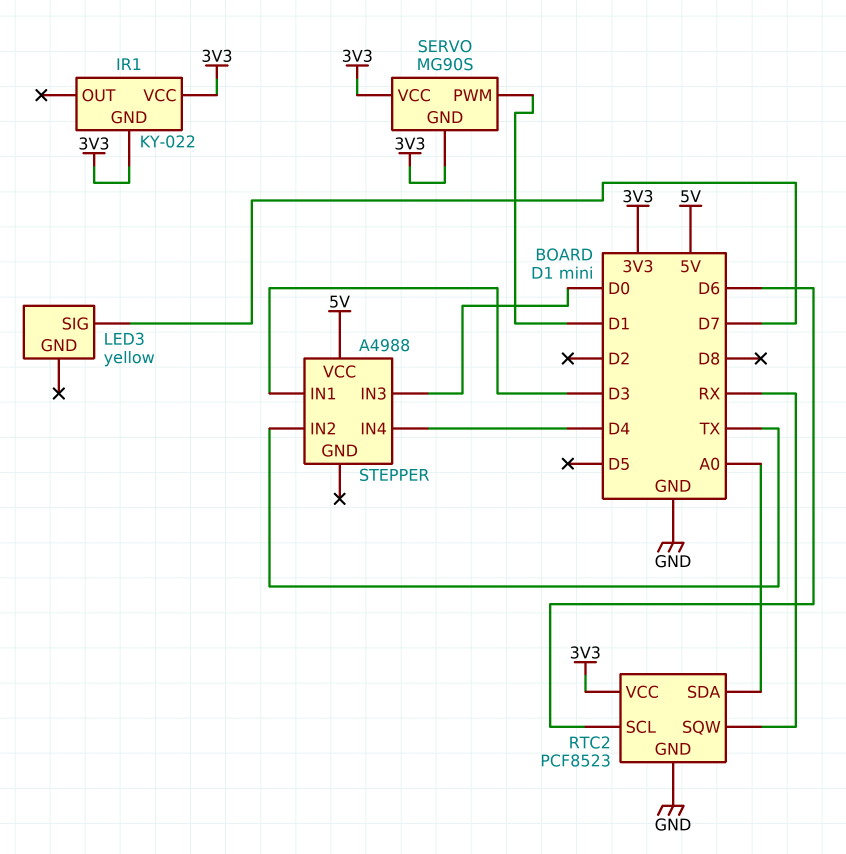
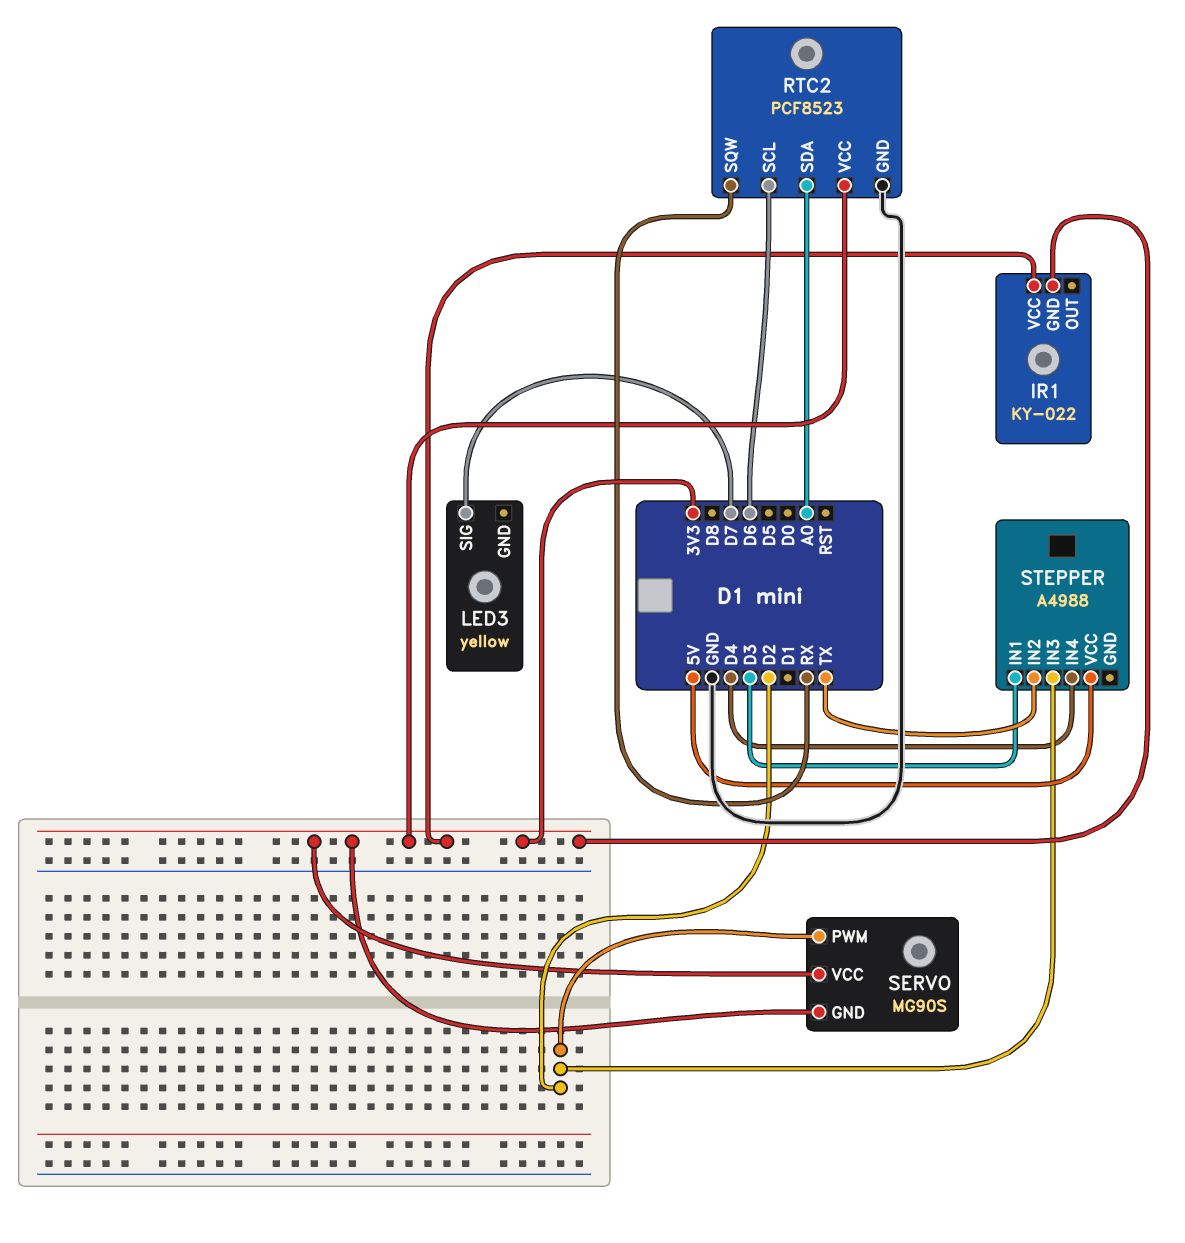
SERVO pin PWM: D1 -> D2
STEPPER pin IN3: D0 -> D2

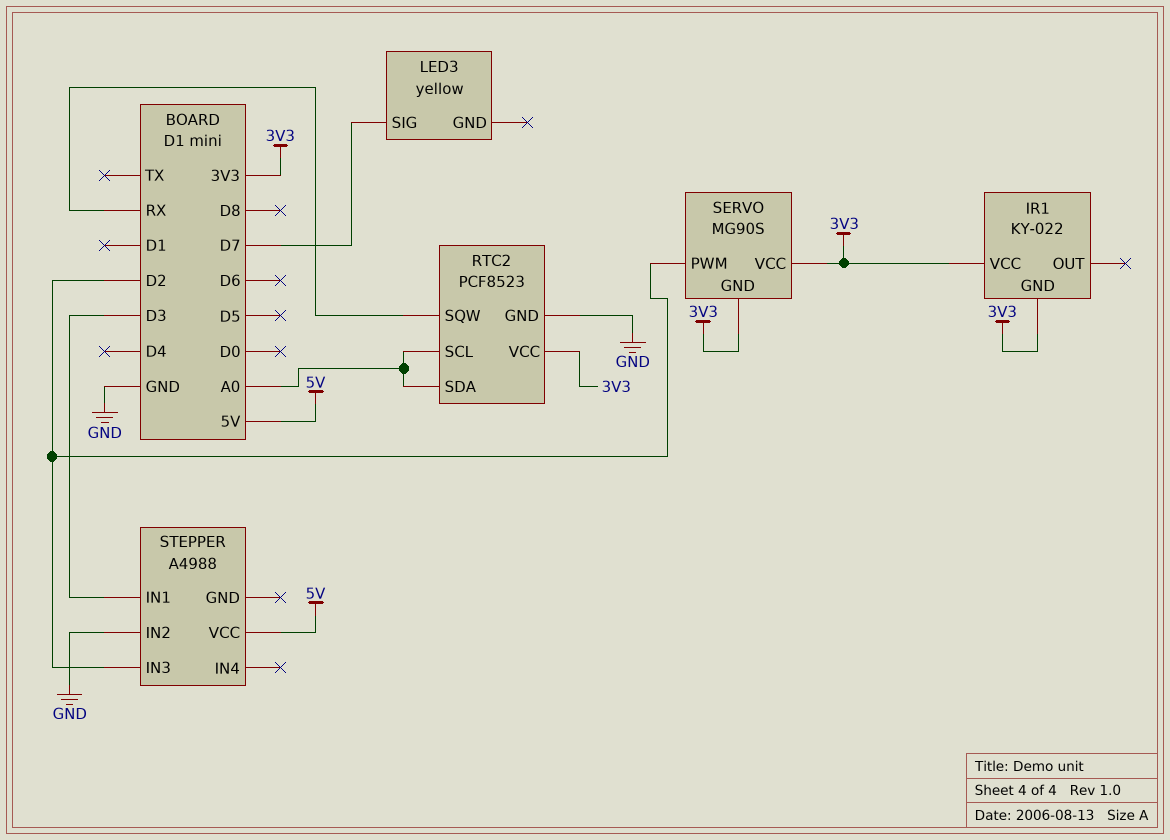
RTC2 pin SCL: D6 -> A0
STEPPER pin IN2: TX -> GND
STEPPER pin IN4: D4 -> none

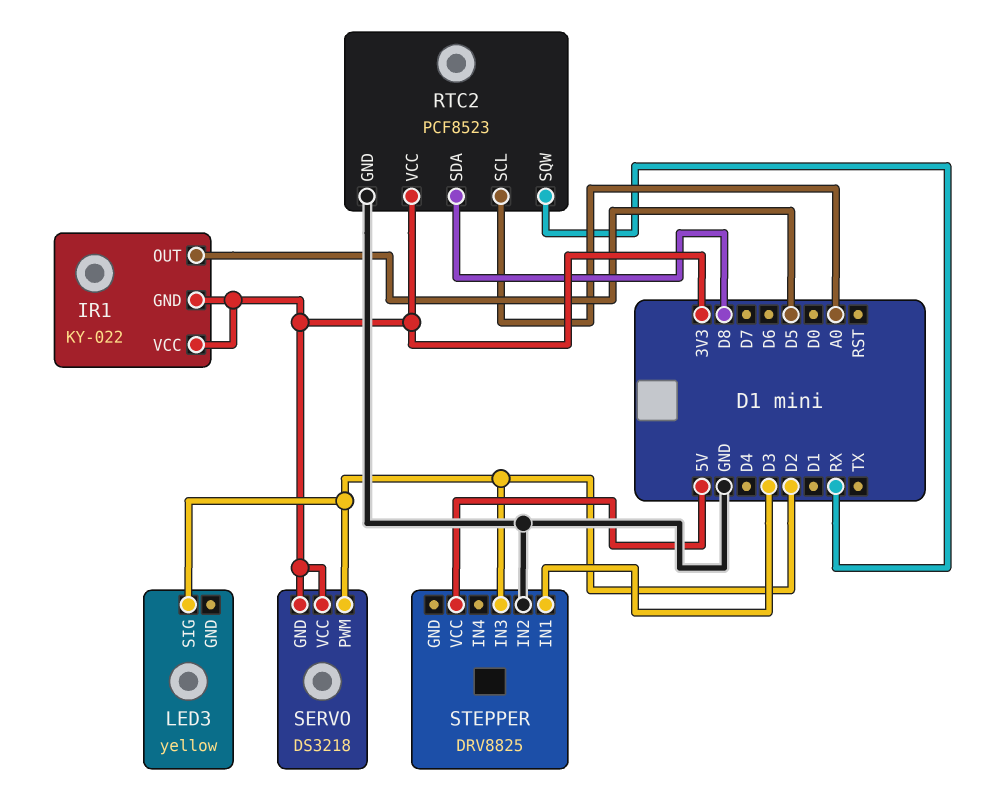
IR1 pin OUT: none -> D5
LED3 pin SIG: D7 -> D2
RTC2 pin SDA: A0 -> D8
SERVO: MG90S -> DS3218
STEPPER: A4988 -> DRV8825

